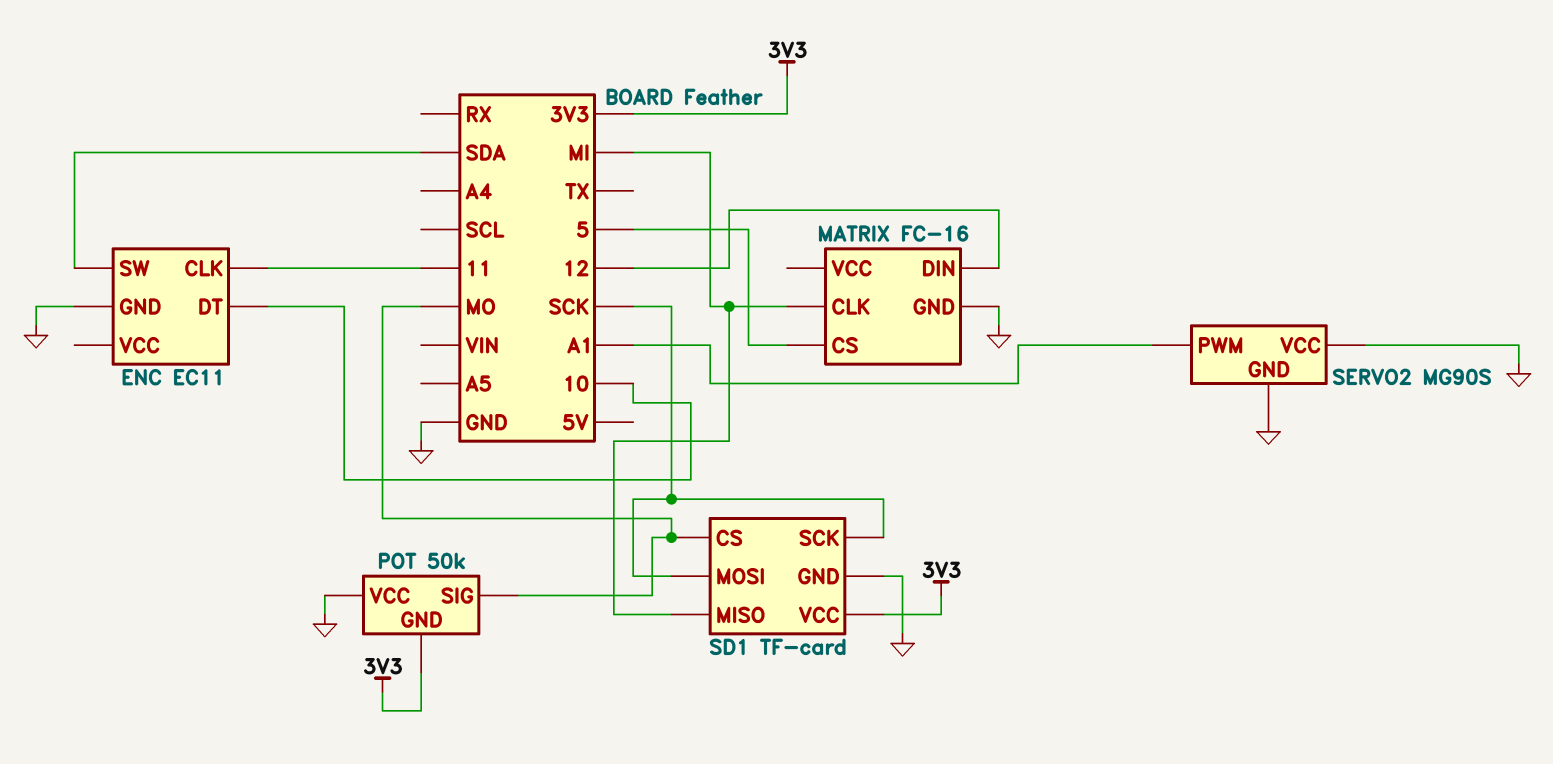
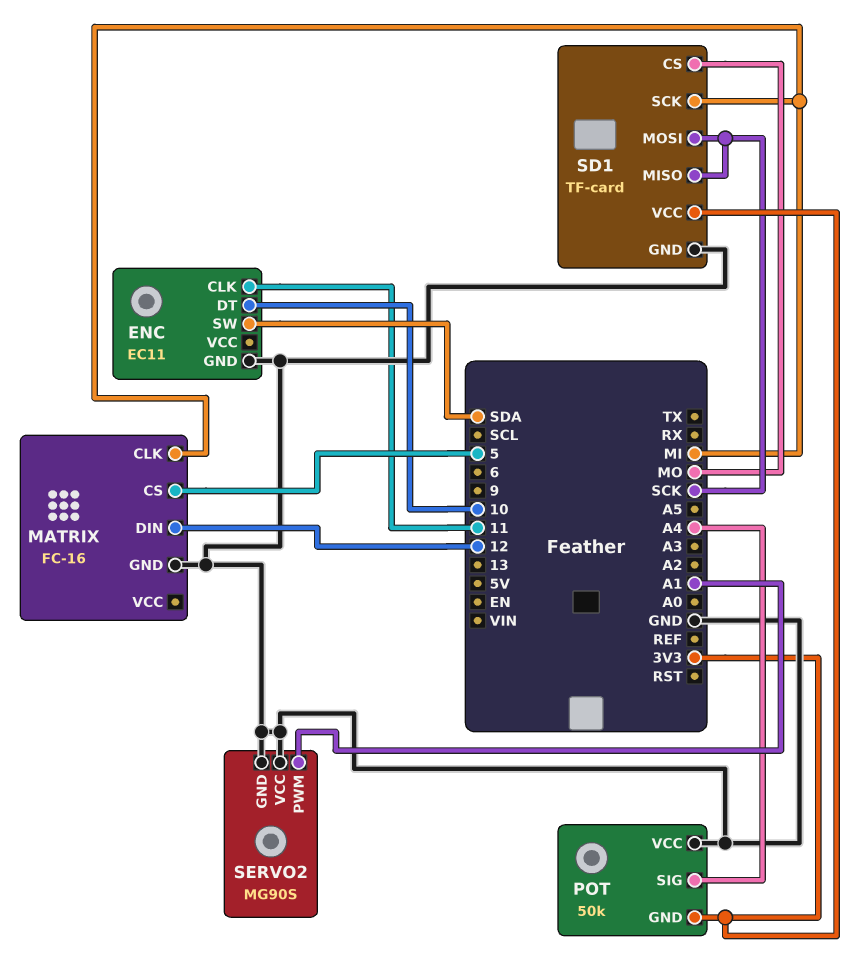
POT pin SIG: MO -> A4
SD1 pin MISO: MI -> SCK
SD1 pin SCK: SCK -> MI

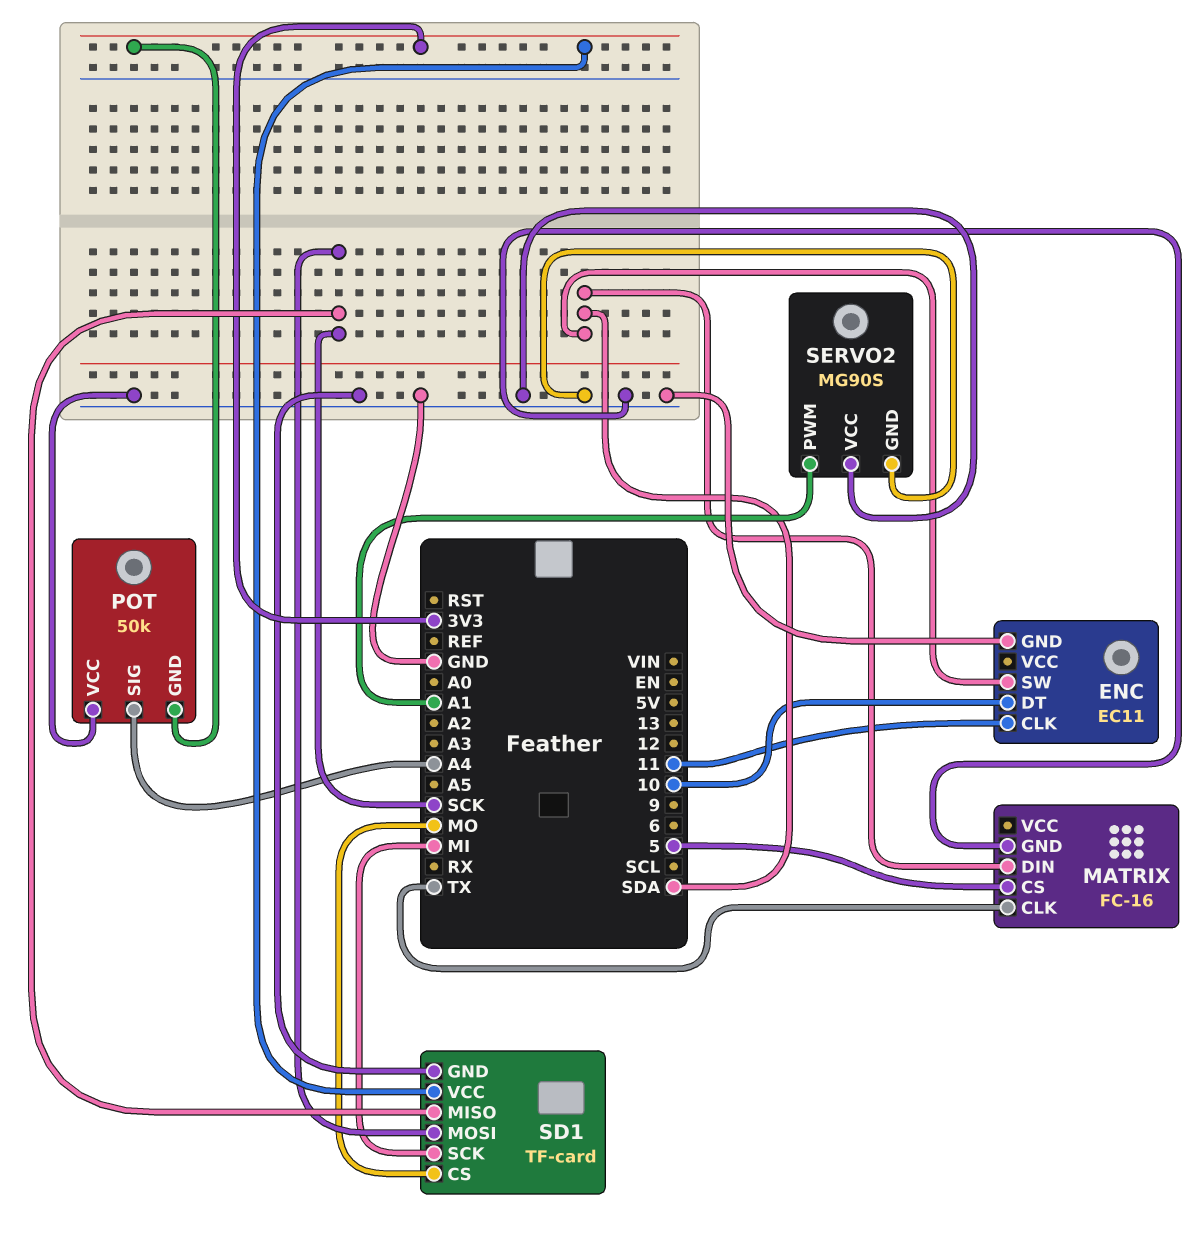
MATRIX pin CLK: MI -> TX
MATRIX pin DIN: 12 -> SDA

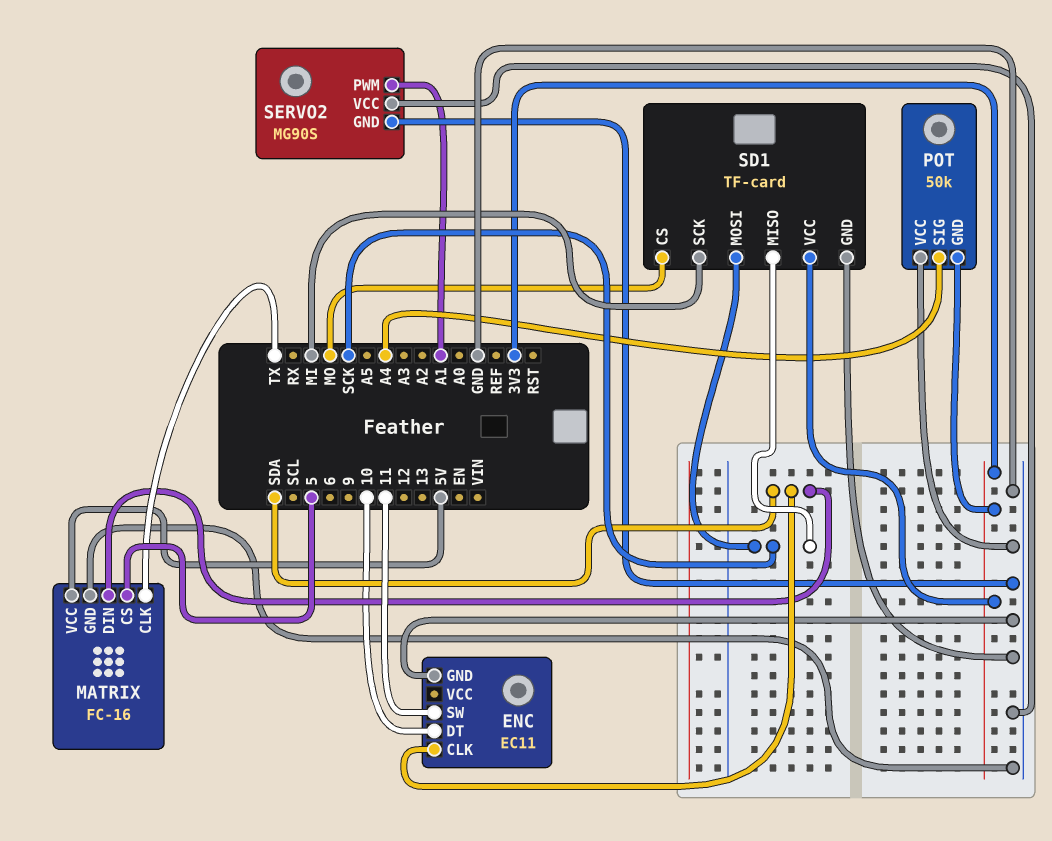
ENC pin CLK: 11 -> SDA
ENC pin SW: SDA -> 11
MATRIX pin VCC: none -> 5V

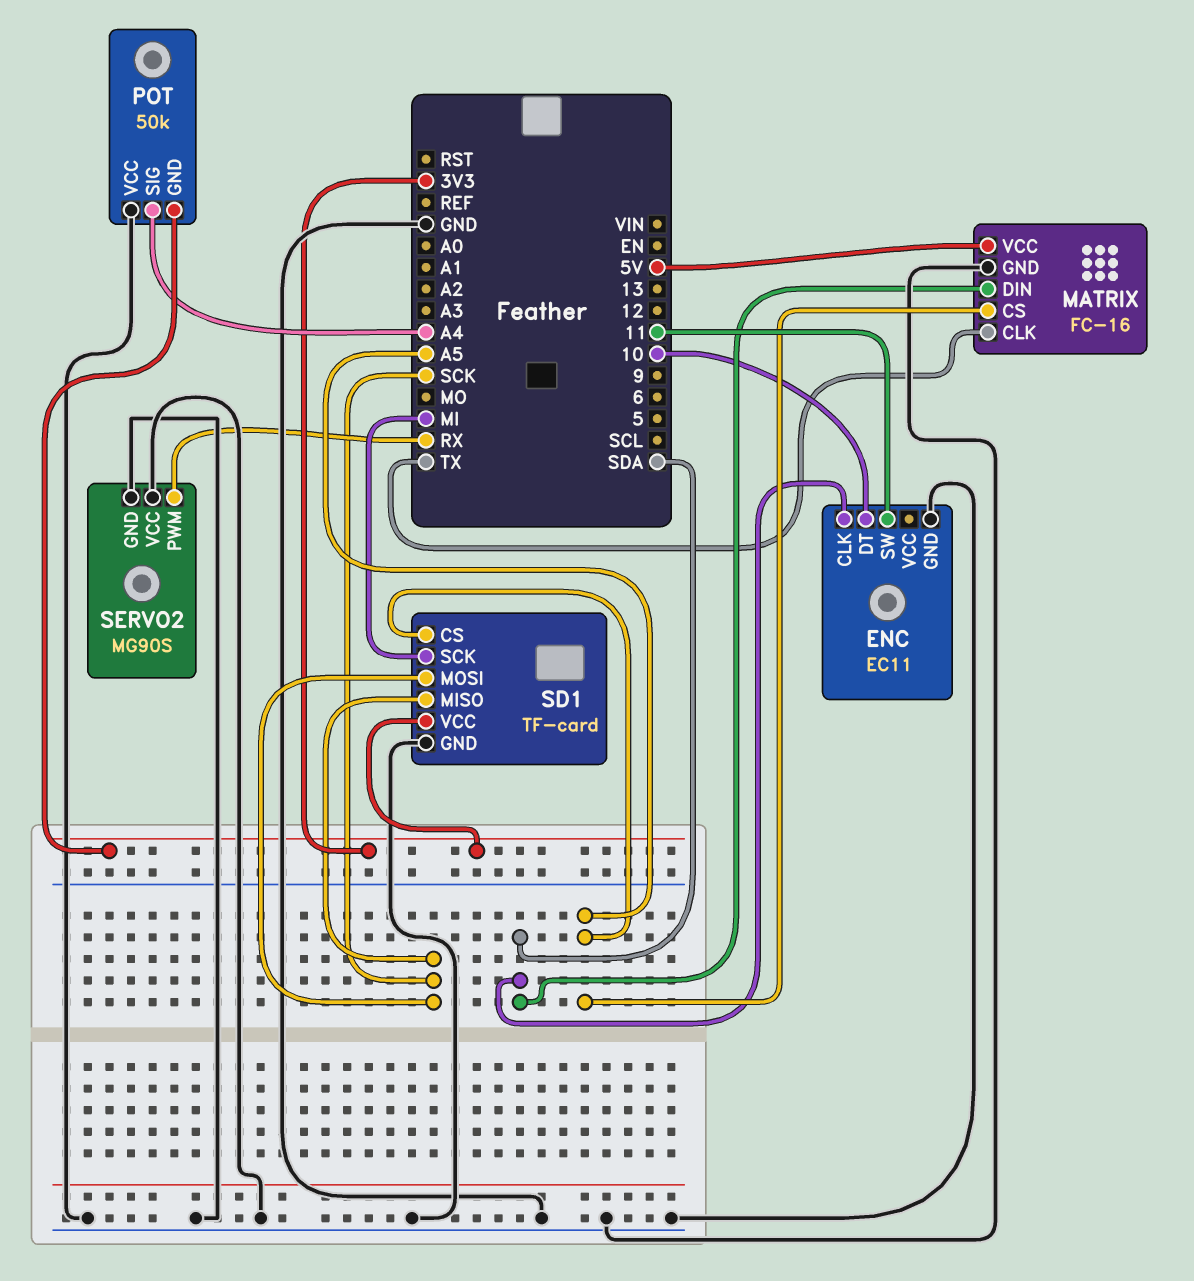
MATRIX pin CS: 5 -> A5
SD1 pin CS: MO -> A5
SERVO2 pin PWM: A1 -> RX

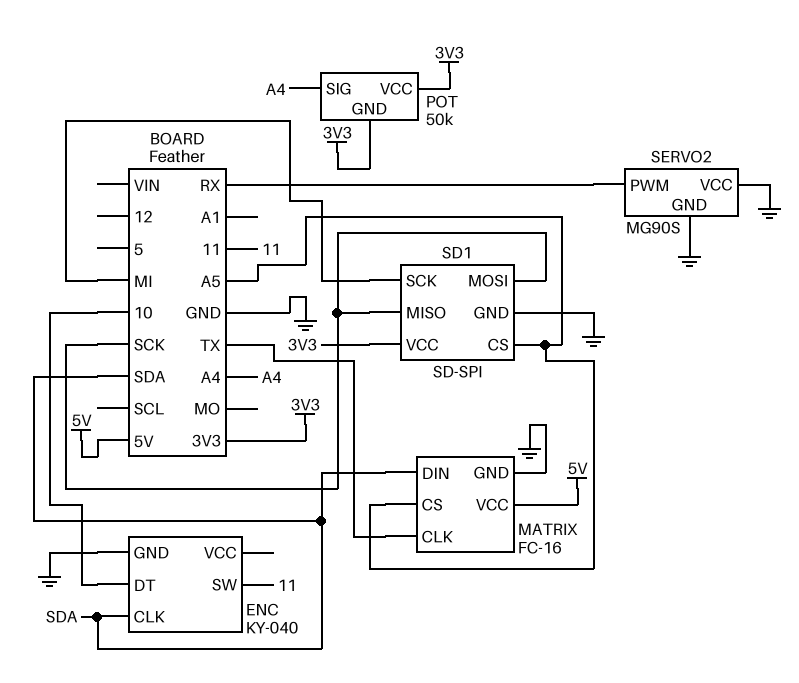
ENC: EC11 -> KY-040
POT pin VCC: GND -> 3V3
SD1: TF-card -> SD-SPI

